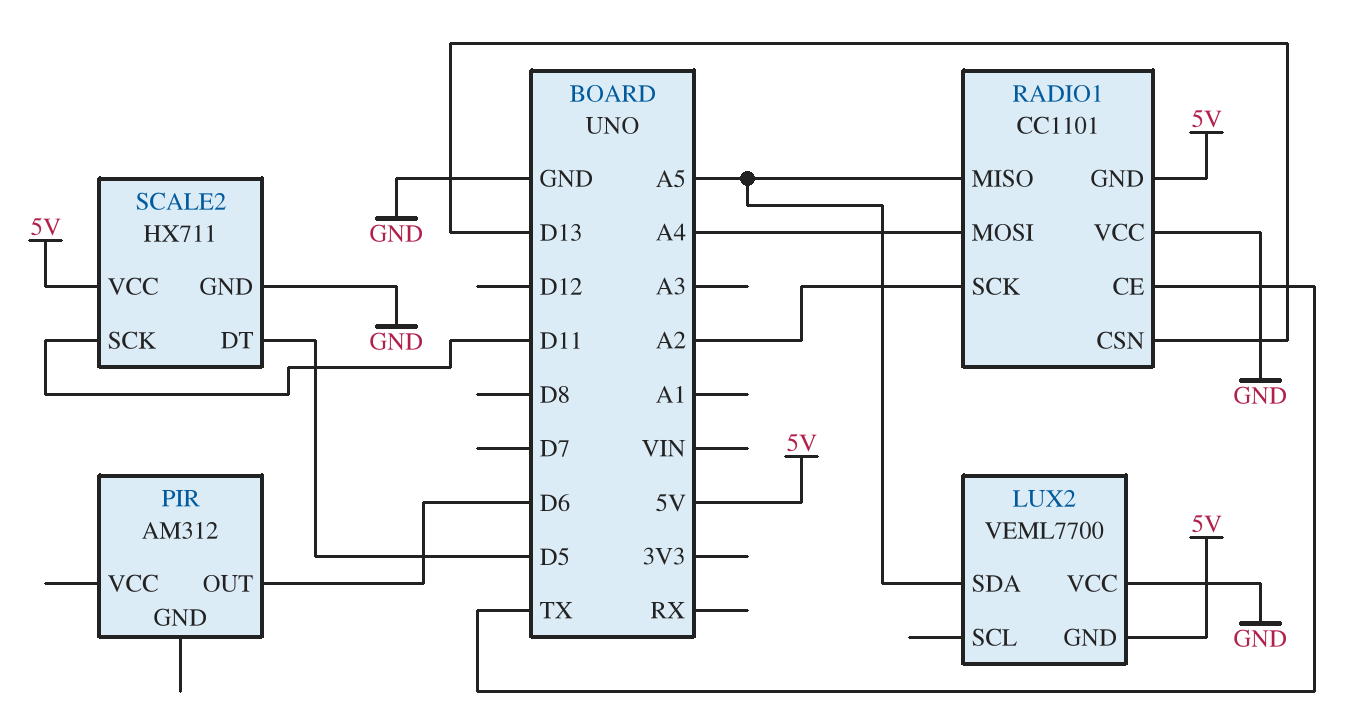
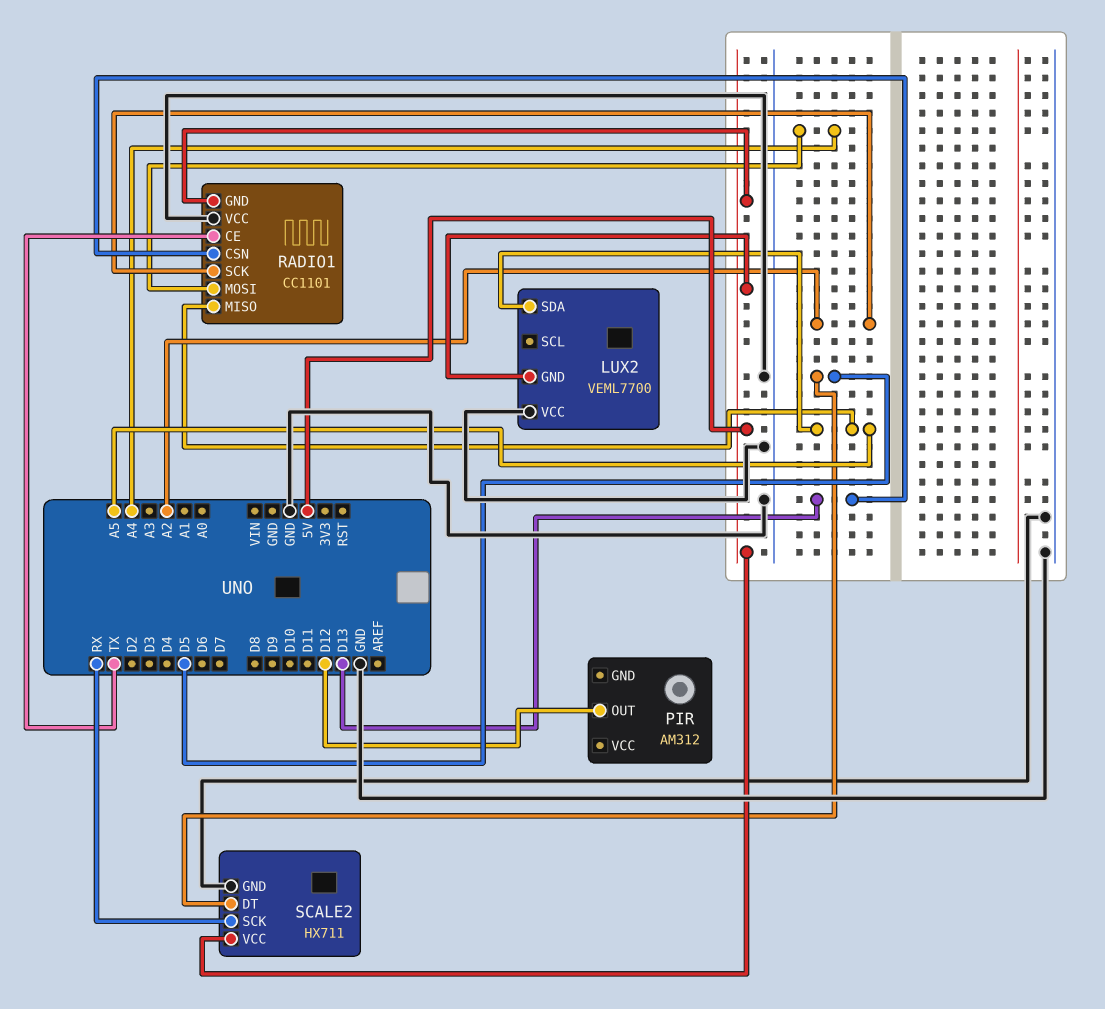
PIR pin OUT: D6 -> D12
SCALE2 pin SCK: D11 -> RX

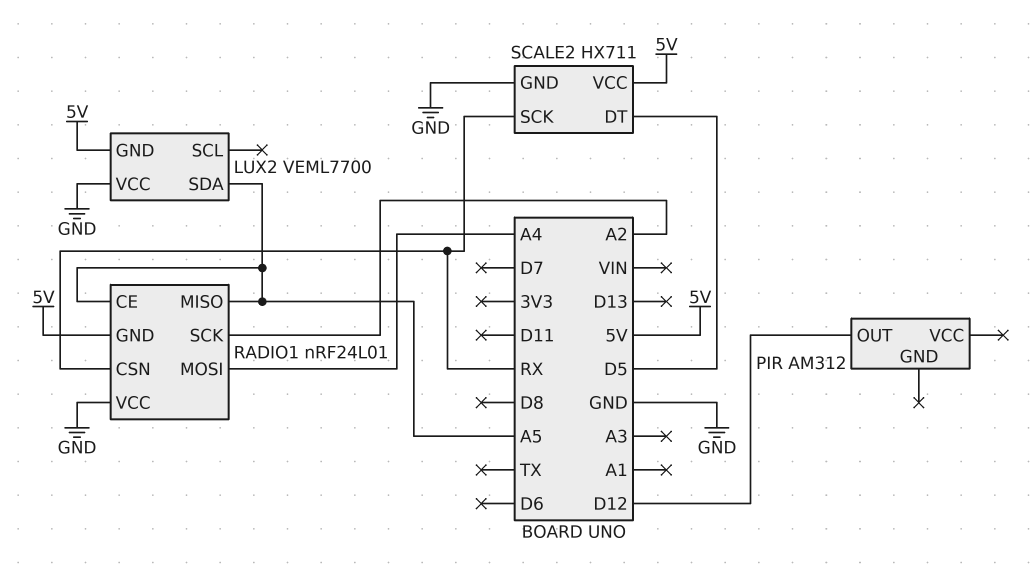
RADIO1: CC1101 -> nRF24L01
RADIO1 pin CE: TX -> A5
RADIO1 pin CSN: D13 -> RX

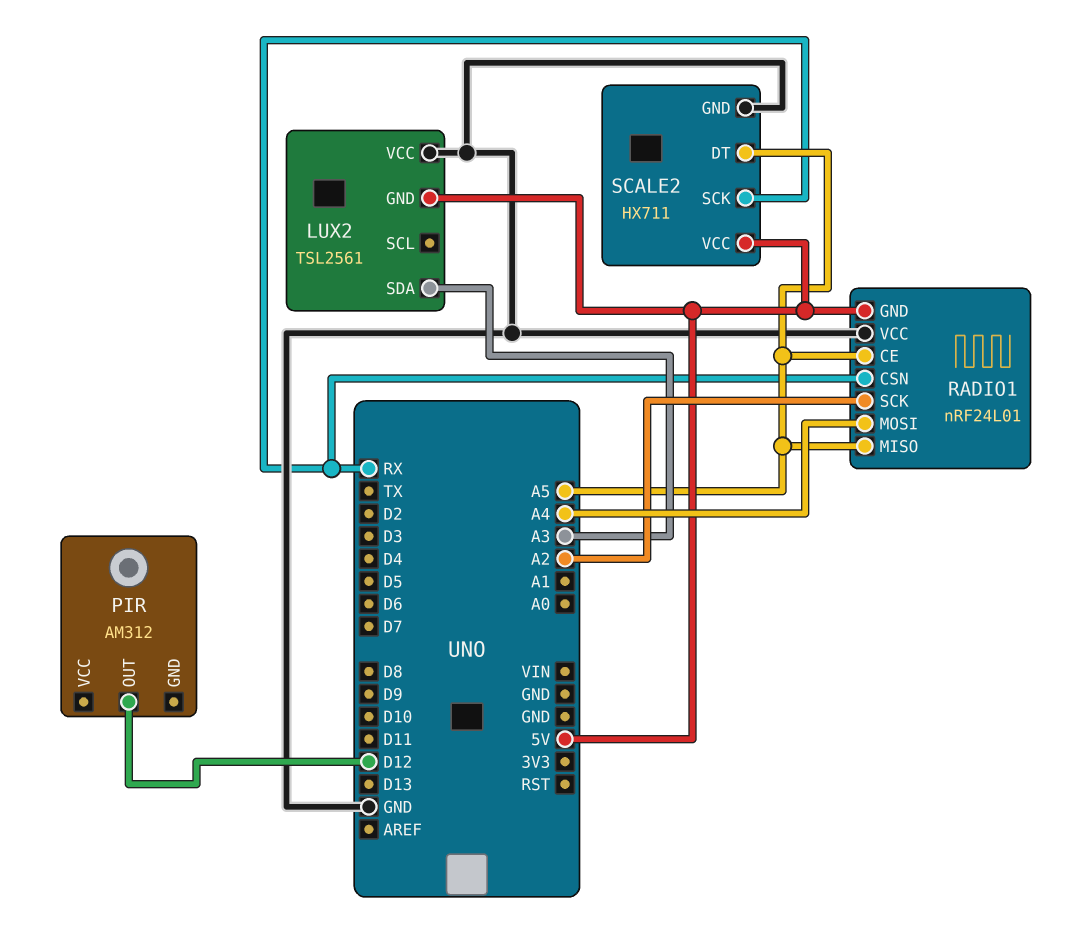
LUX2: VEML7700 -> TSL2561
LUX2 pin SDA: A5 -> A3
SCALE2 pin DT: D5 -> A5

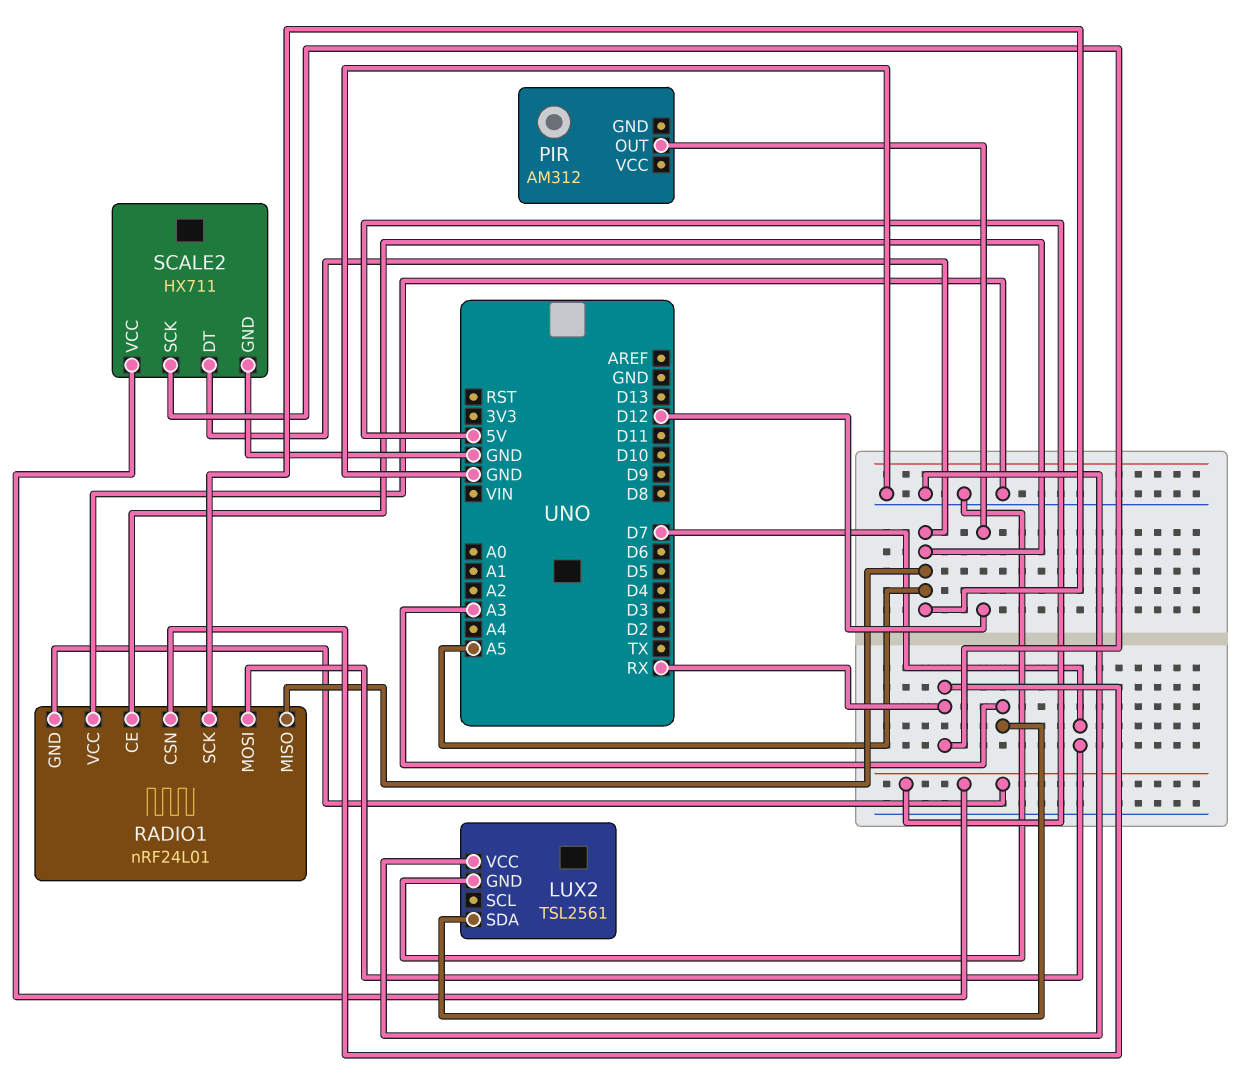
LUX2 pin GND: 5V -> GND
RADIO1 pin MOSI: A4 -> D7
RADIO1 pin SCK: A2 -> A5

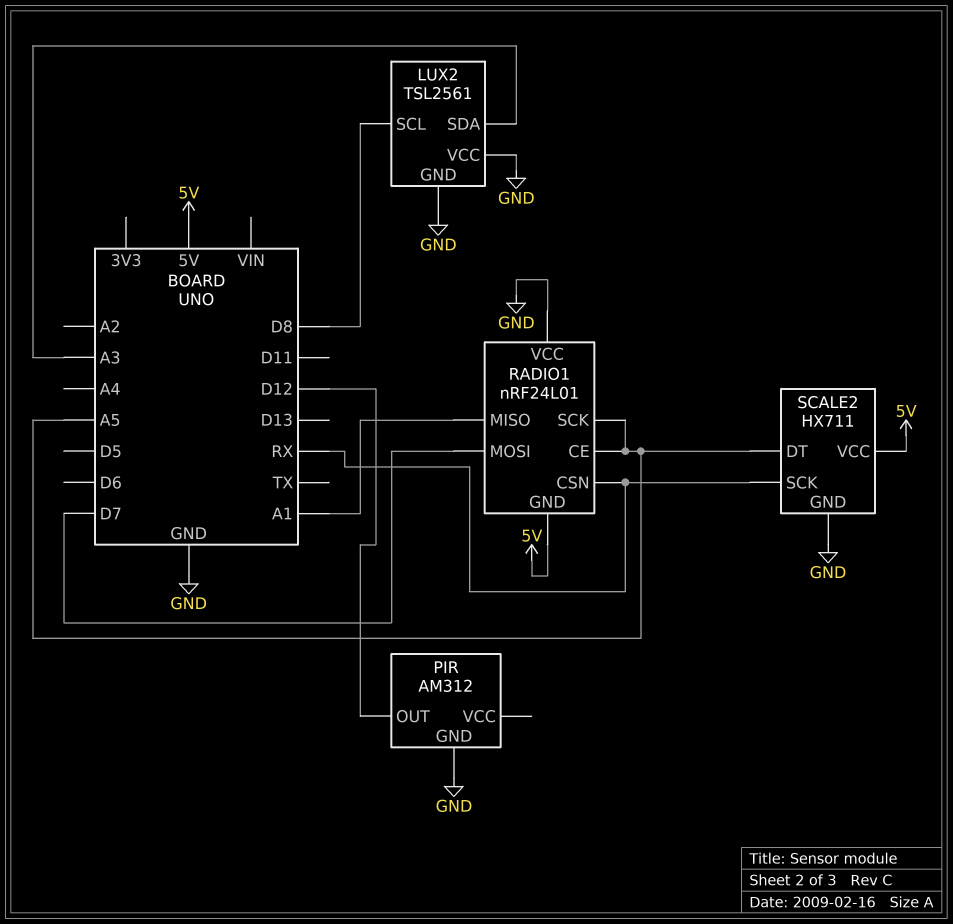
LUX2 pin SCL: none -> D8
PIR pin GND: none -> GND
RADIO1 pin MISO: A5 -> A1

